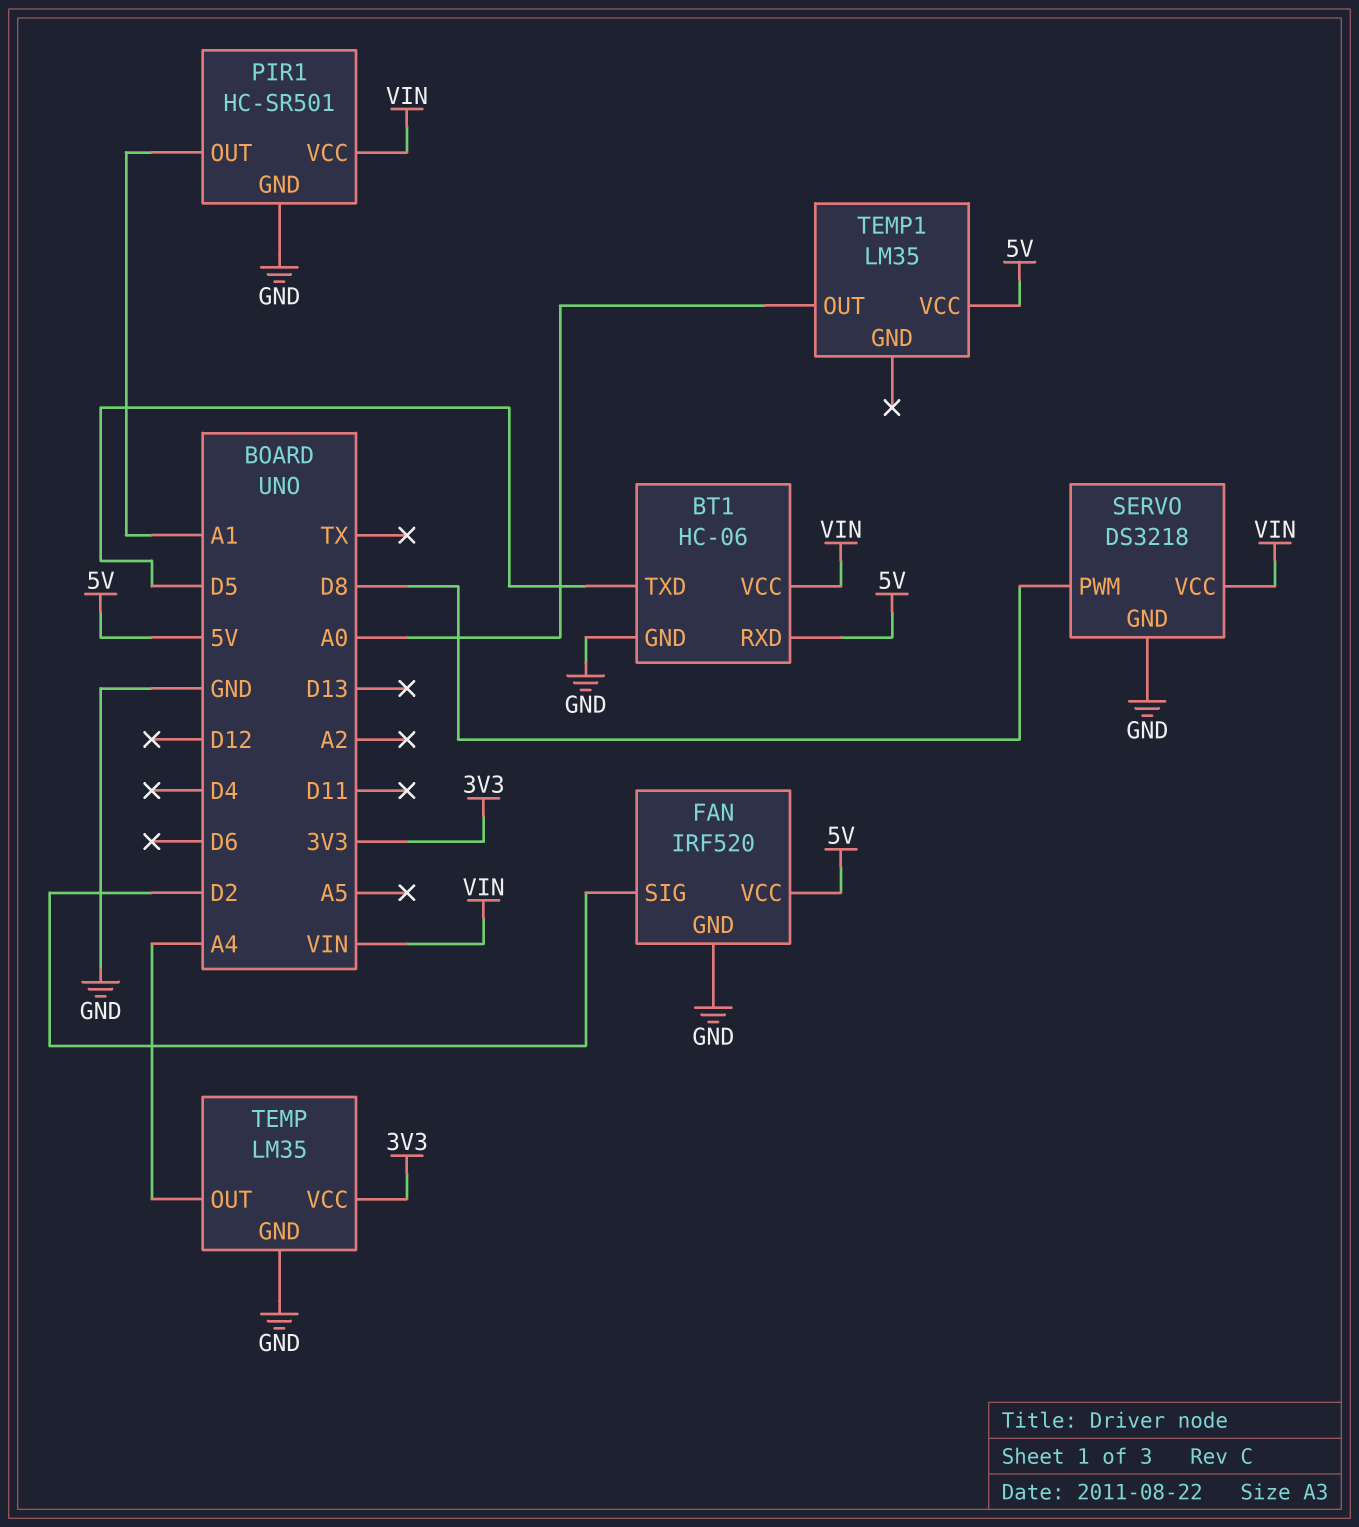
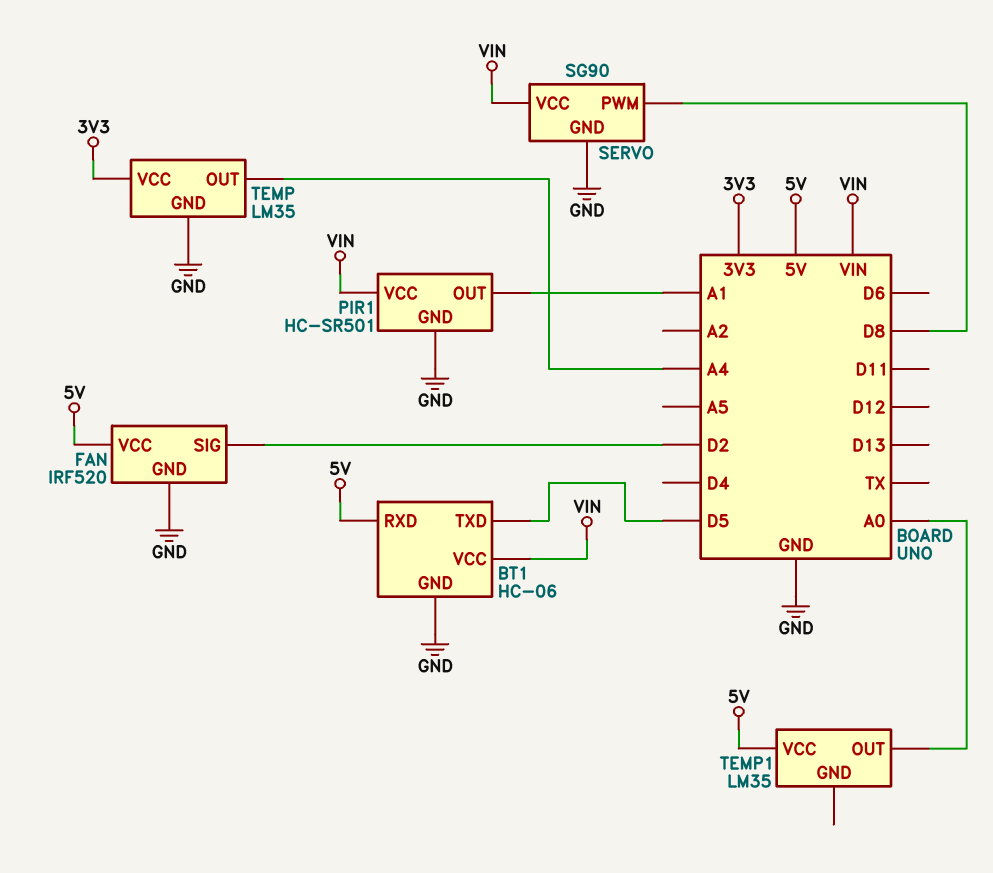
SERVO: DS3218 -> SG90

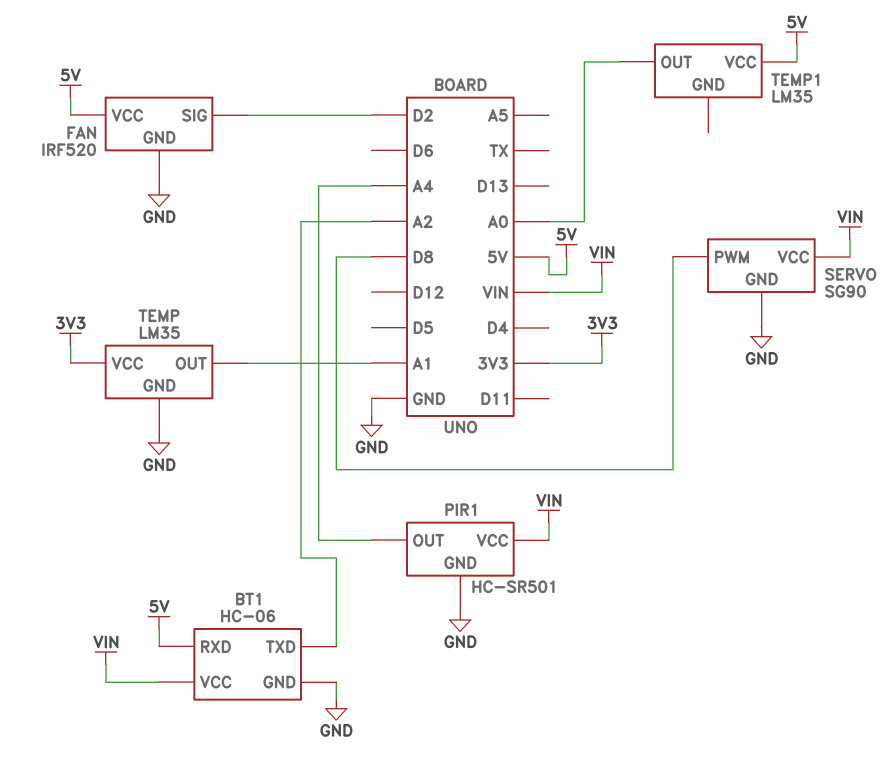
BT1 pin TXD: D5 -> A2
PIR1 pin OUT: A1 -> A4
TEMP pin OUT: A4 -> A1

